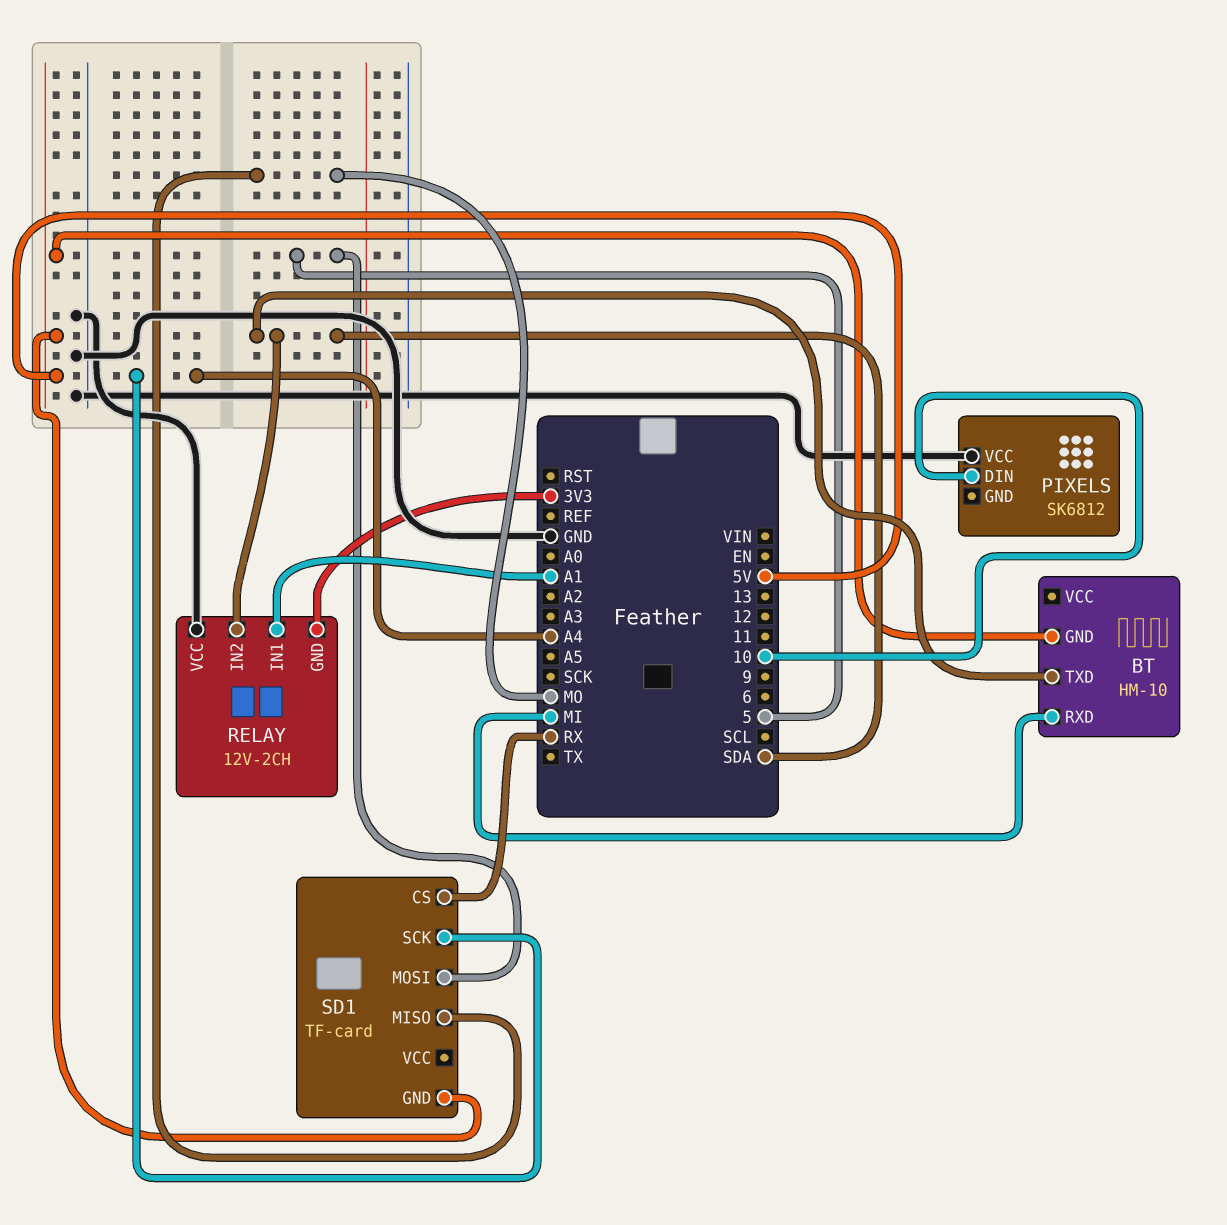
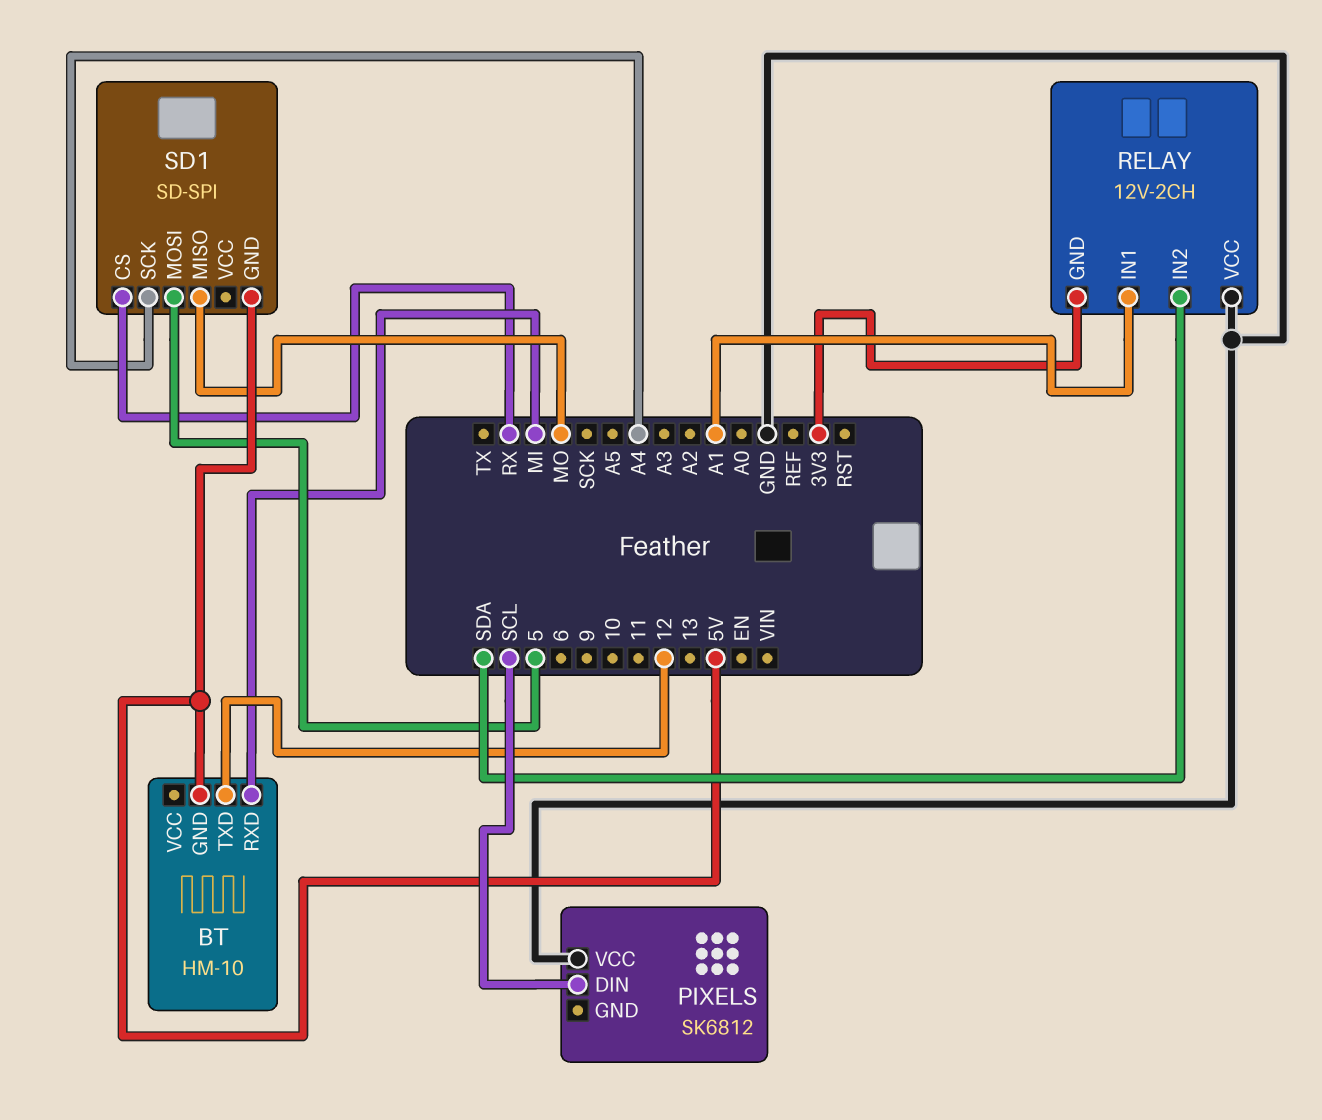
BT pin TXD: SDA -> 12
PIXELS pin DIN: 10 -> SCL
SD1: TF-card -> SD-SPI

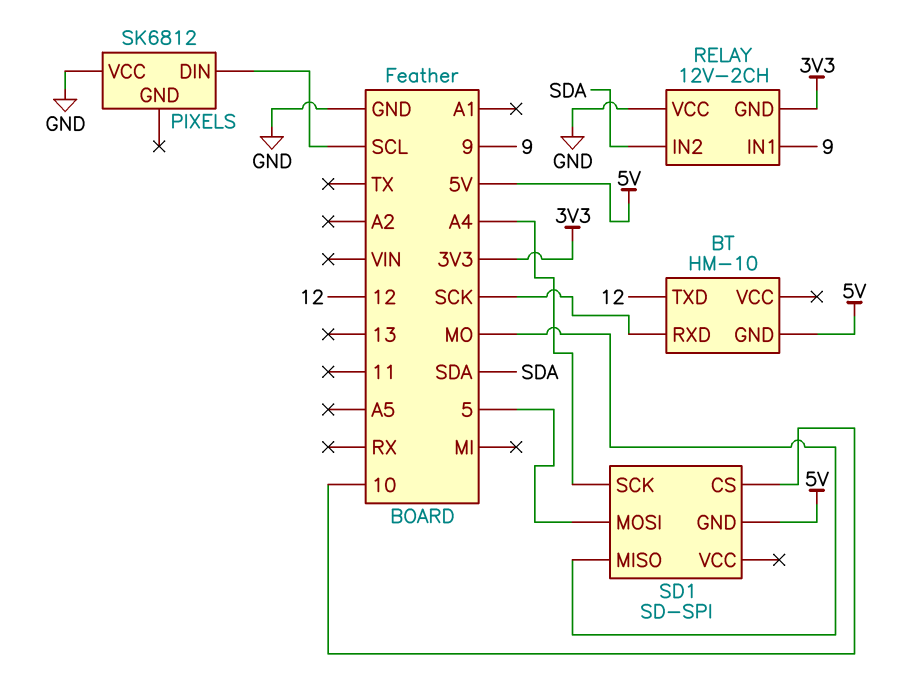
BT pin RXD: MI -> SCK
RELAY pin IN1: A1 -> 9
SD1 pin CS: RX -> 10

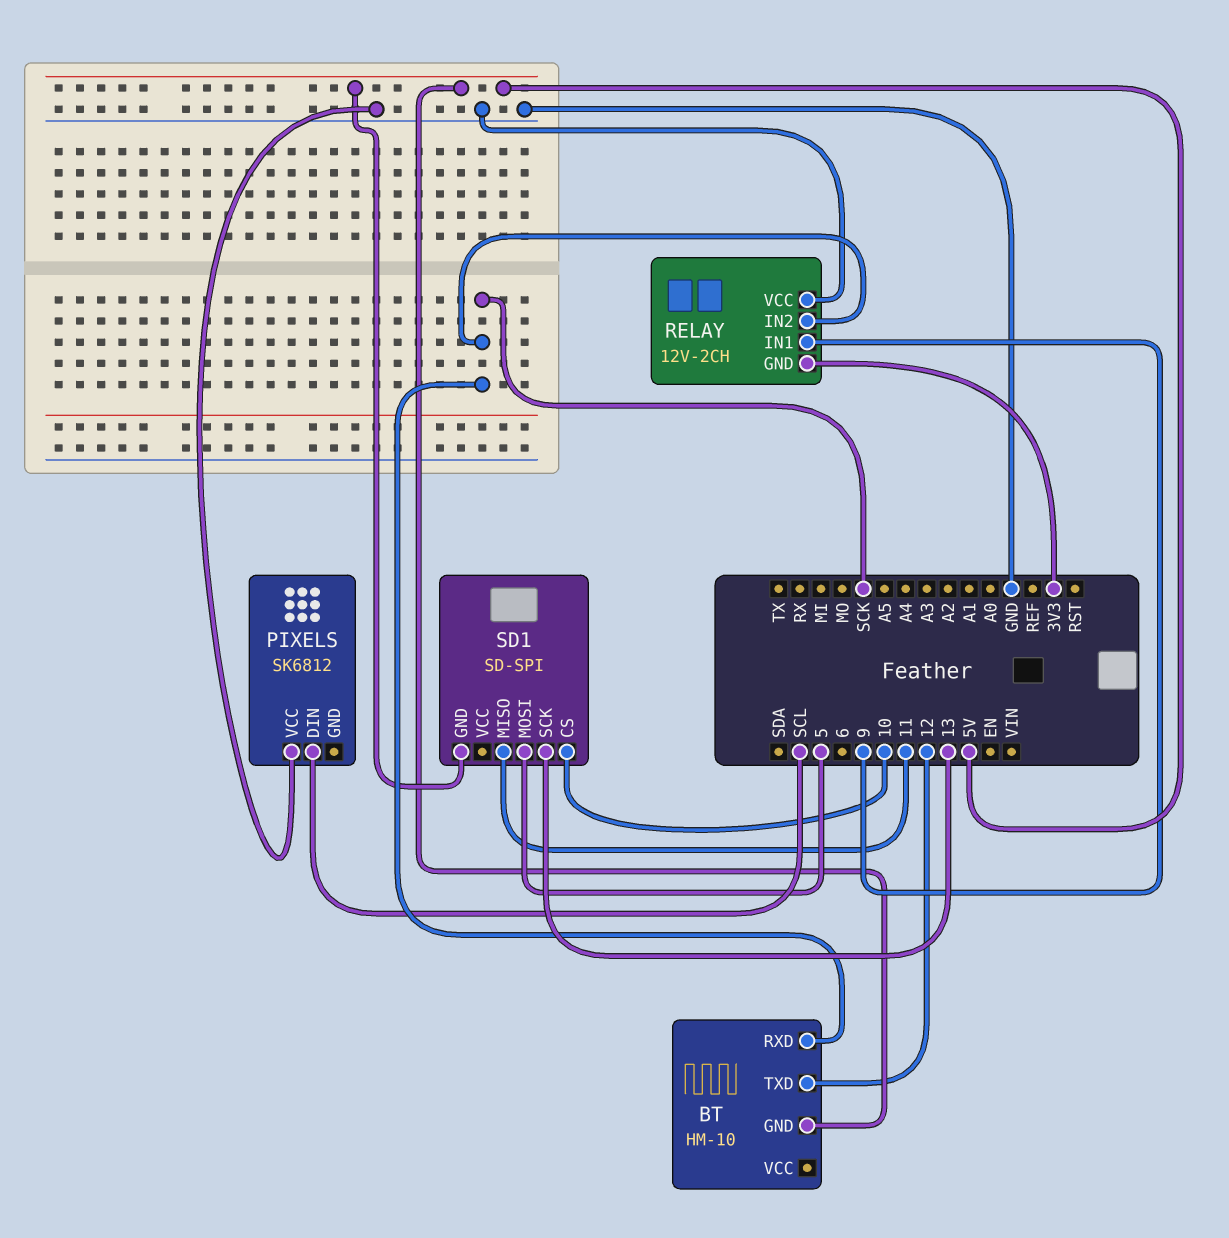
RELAY pin IN2: SDA -> SCK
SD1 pin MISO: MO -> 11
SD1 pin SCK: A4 -> 13

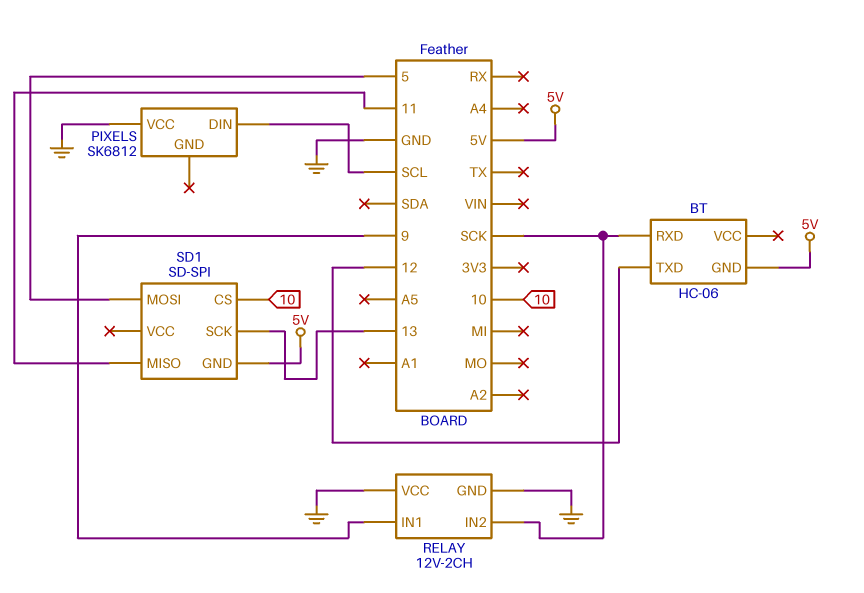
BT: HM-10 -> HC-06
RELAY pin GND: 3V3 -> GND

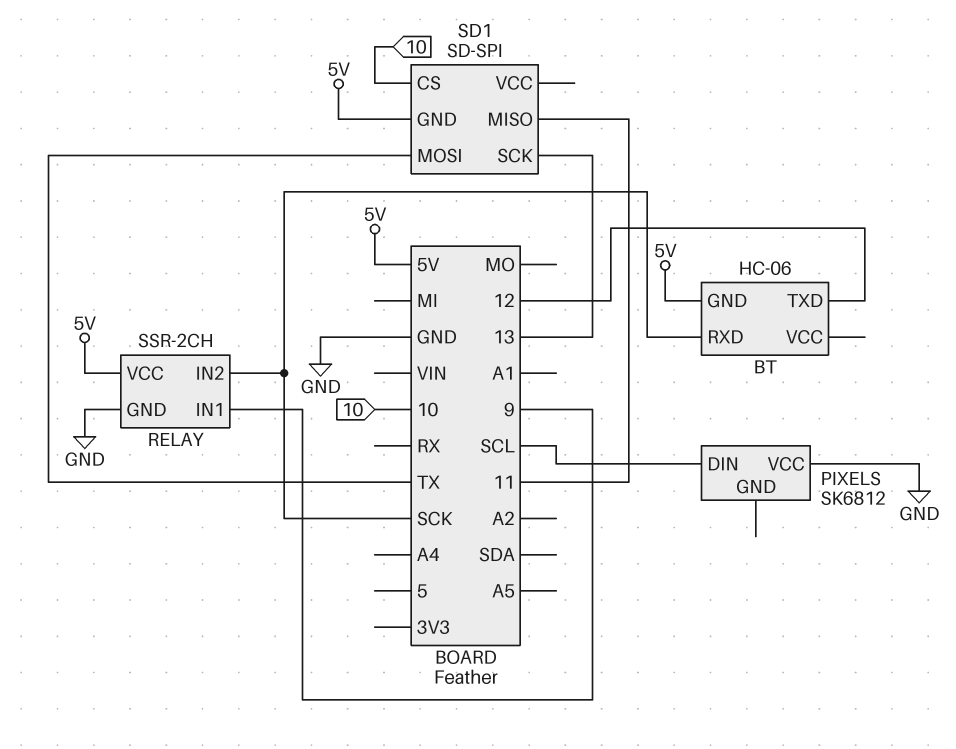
RELAY: 12V-2CH -> SSR-2CH
RELAY pin VCC: GND -> 5V
SD1 pin MOSI: 5 -> TX

